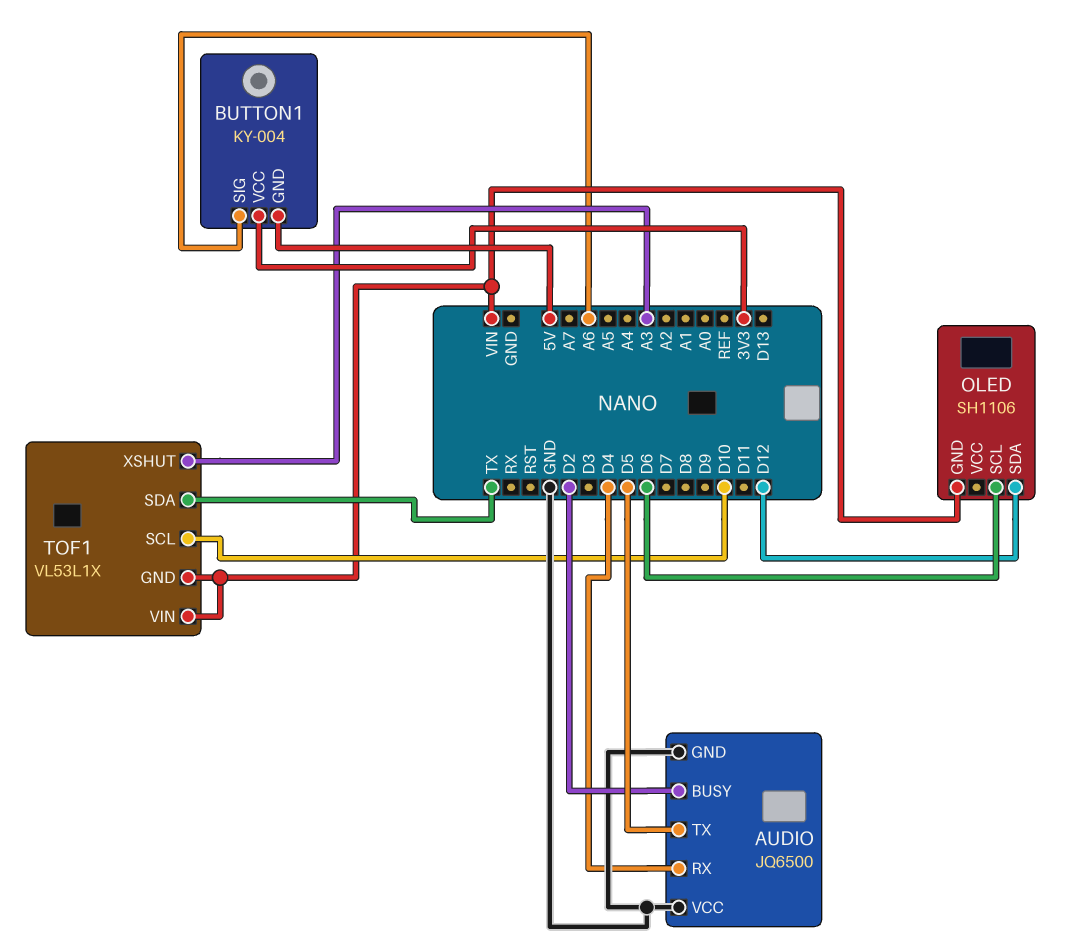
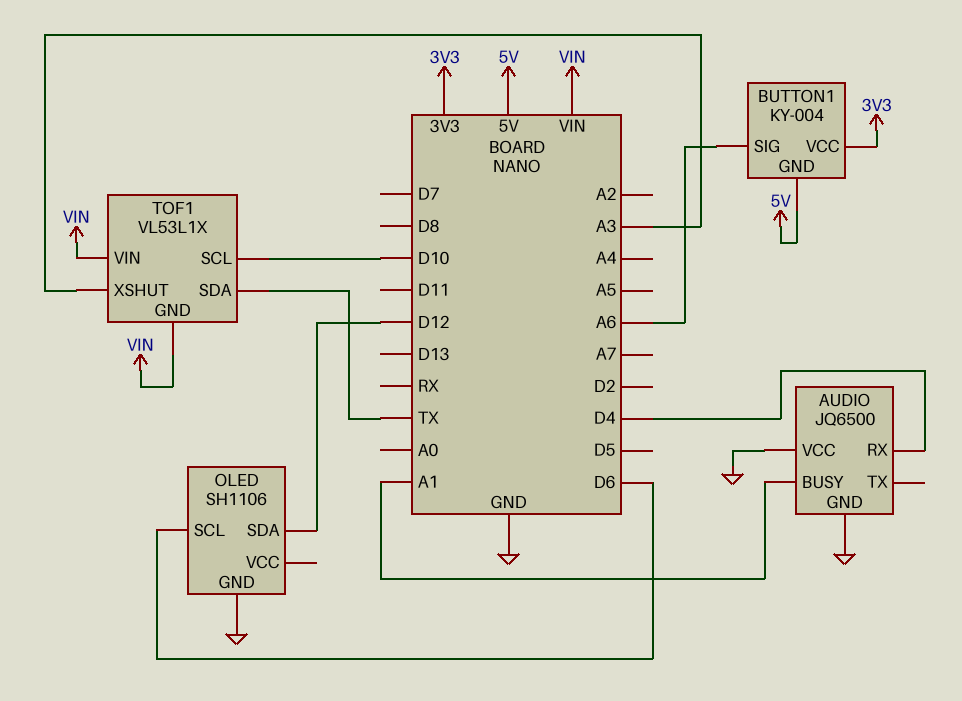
AUDIO pin BUSY: D2 -> A1
AUDIO pin TX: D5 -> none
OLED pin GND: VIN -> GND

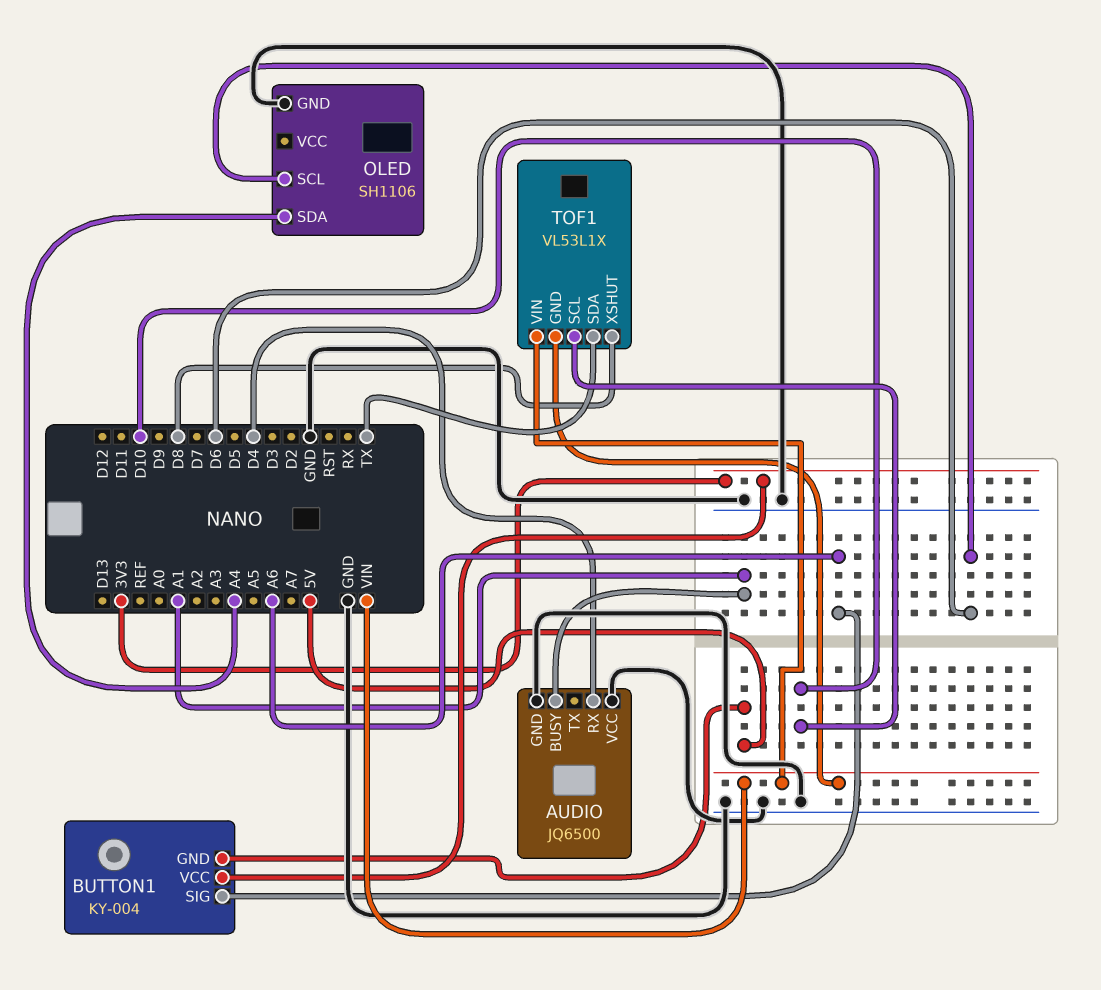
OLED pin SDA: D12 -> A4
TOF1 pin XSHUT: A3 -> D8

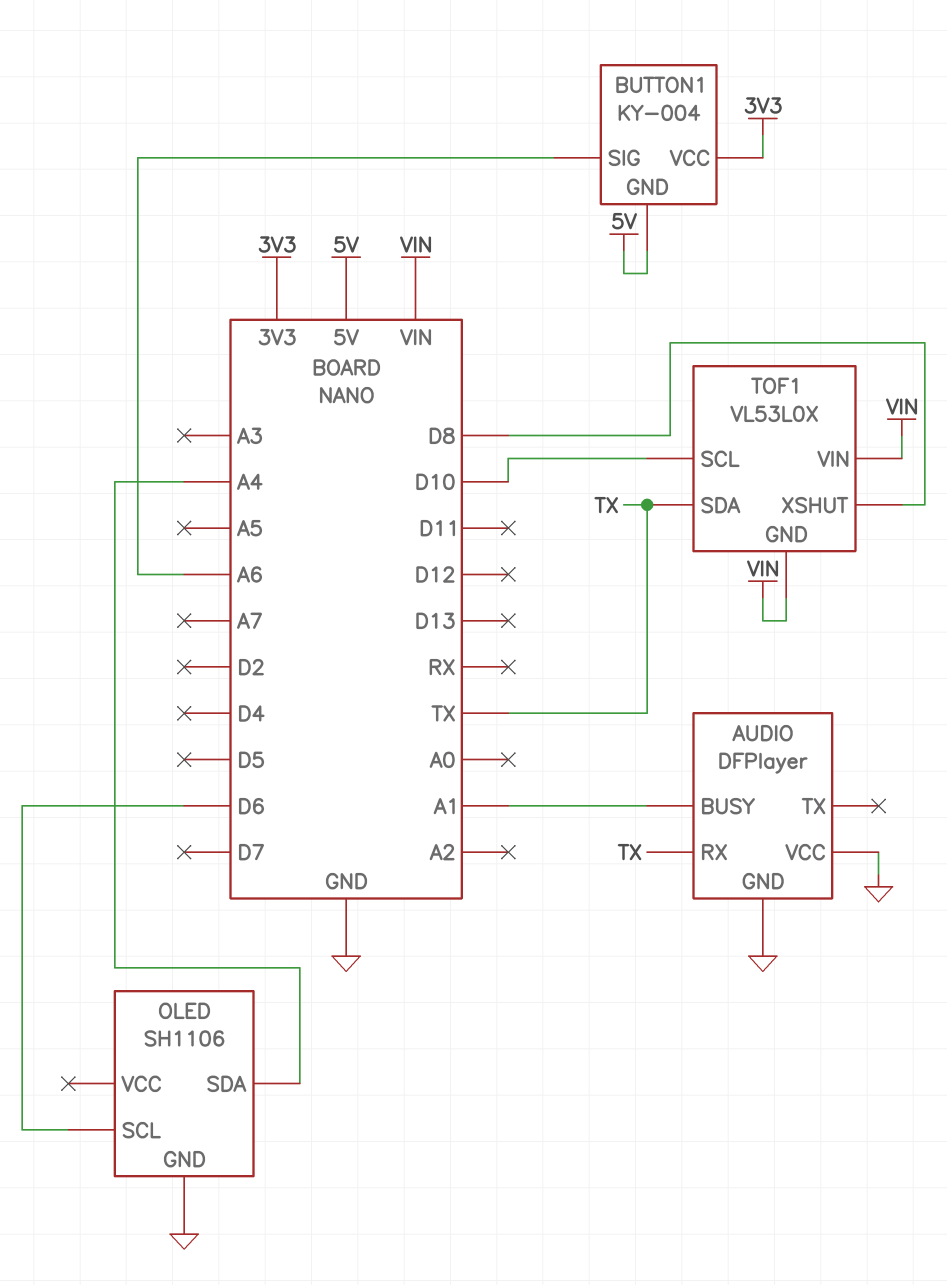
AUDIO: JQ6500 -> DFPlayer
AUDIO pin RX: D4 -> TX
TOF1: VL53L1X -> VL53L0X

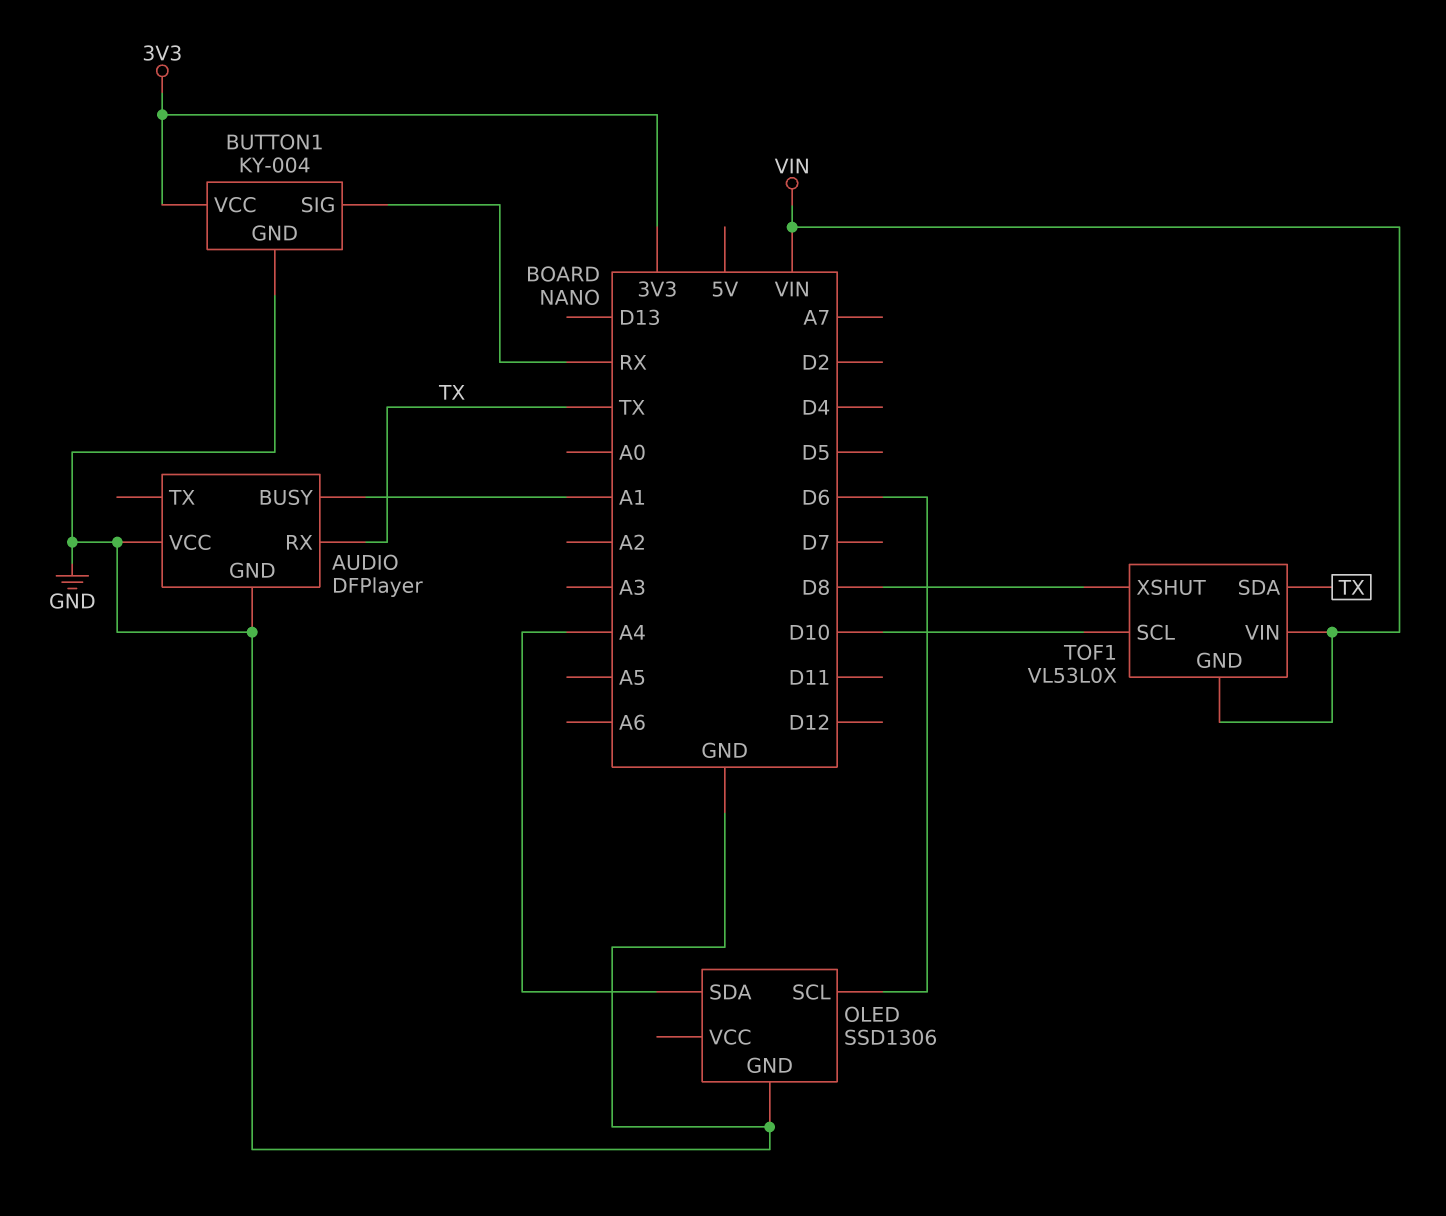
BUTTON1 pin GND: 5V -> GND
BUTTON1 pin SIG: A6 -> RX
OLED: SH1106 -> SSD1306

